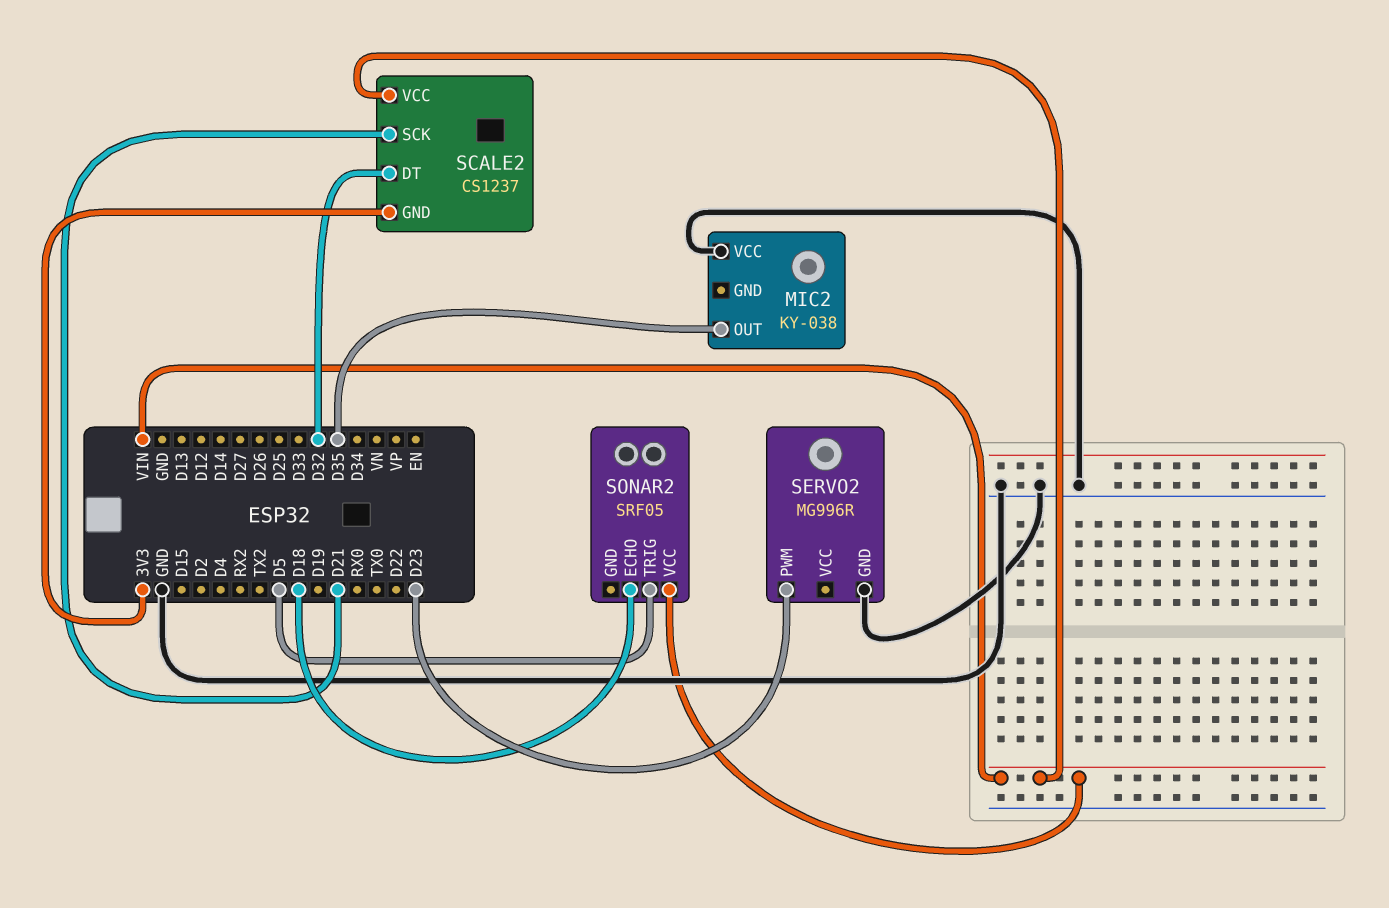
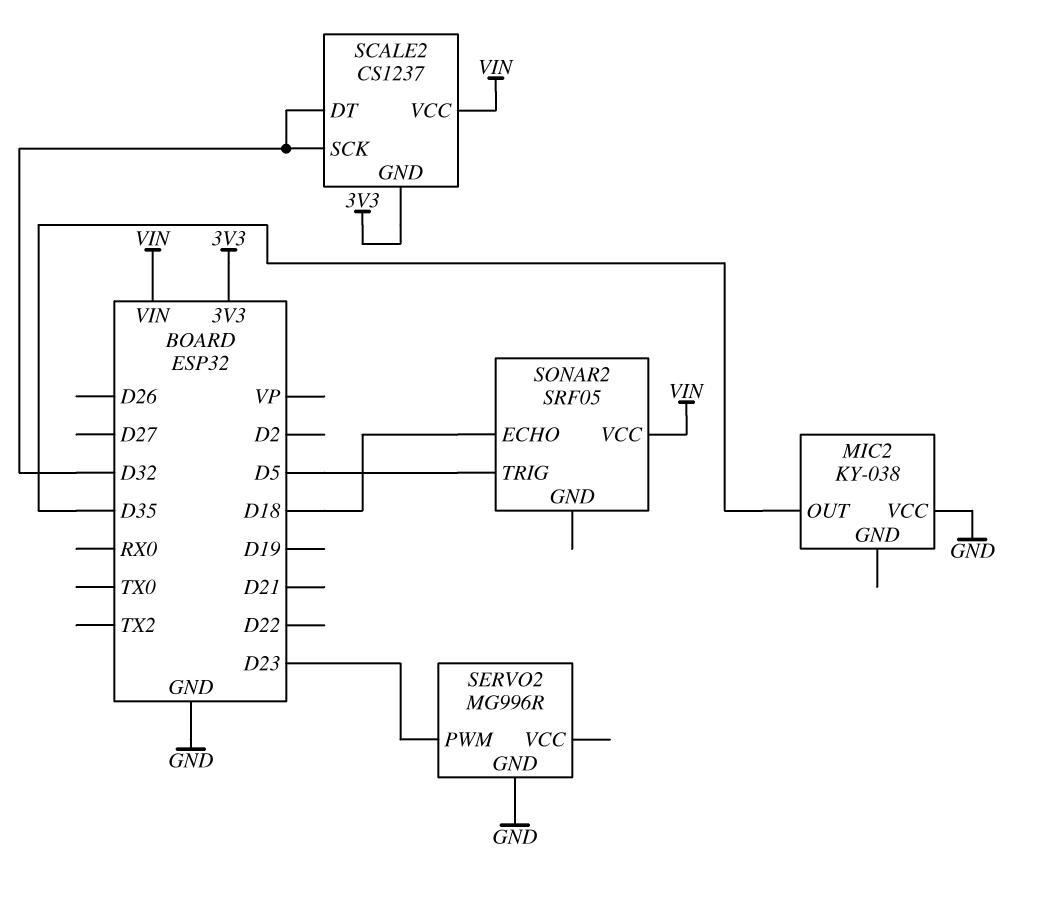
SCALE2 pin SCK: D21 -> D32

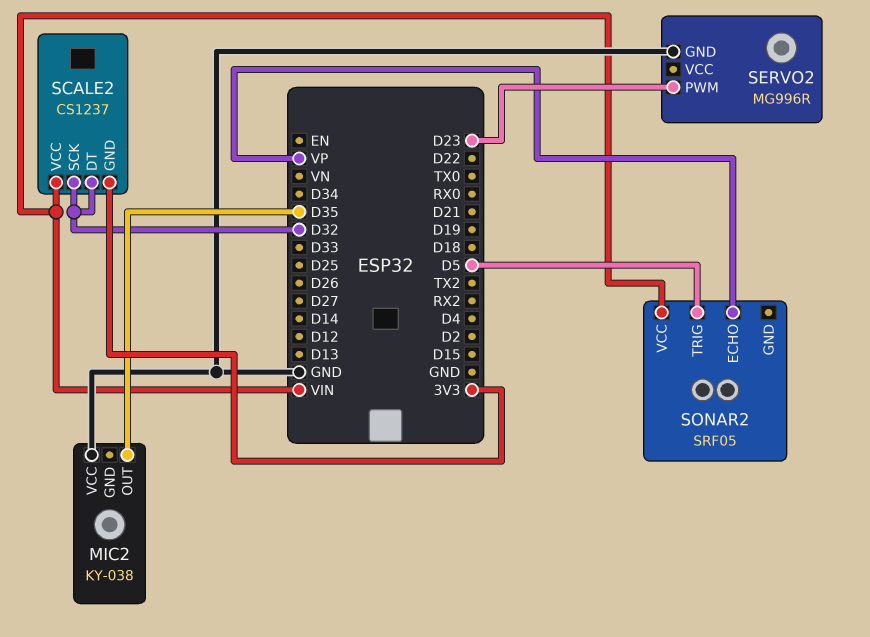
SONAR2 pin ECHO: D18 -> VP

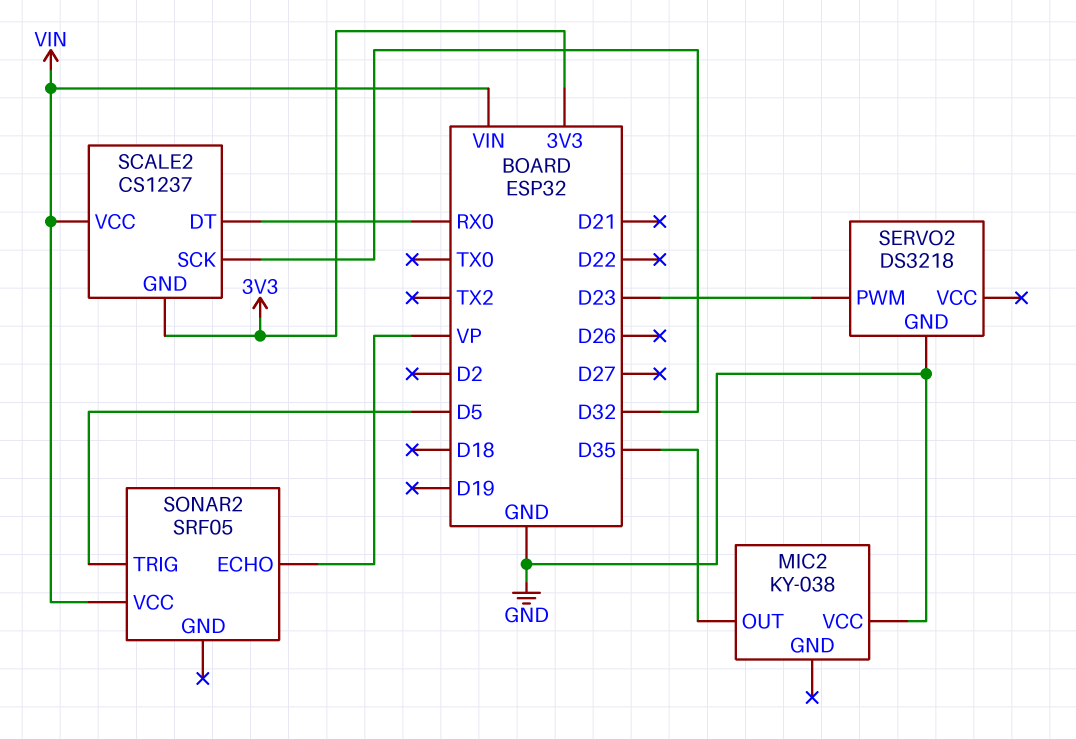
SCALE2 pin DT: D32 -> RX0
SERVO2: MG996R -> DS3218

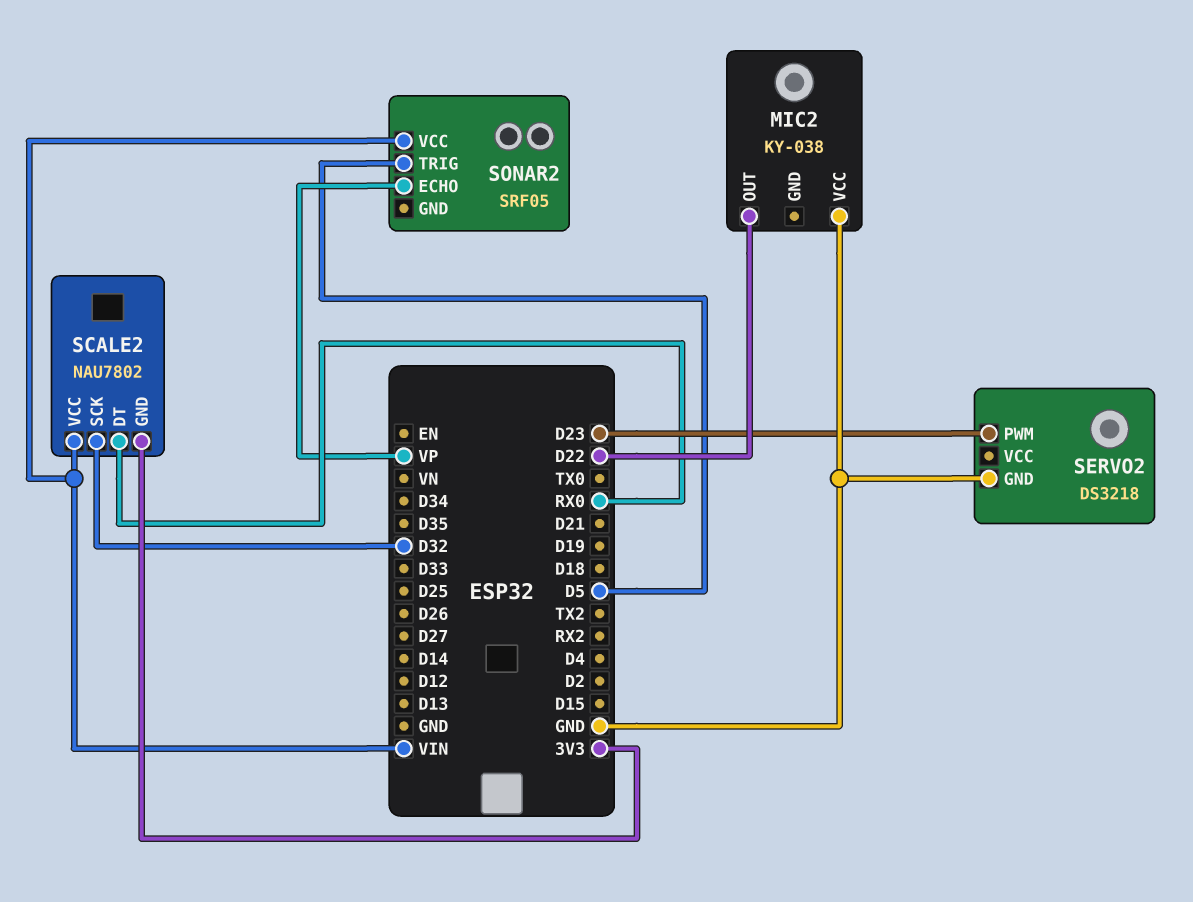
MIC2 pin OUT: D35 -> D22
SCALE2: CS1237 -> NAU7802

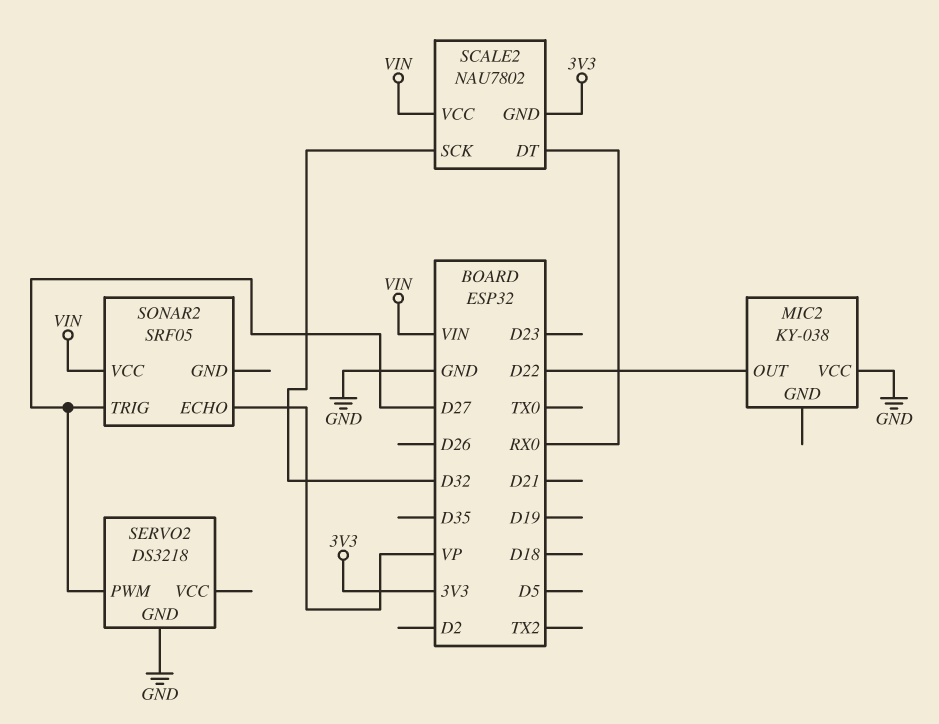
SERVO2 pin PWM: D23 -> D27
SONAR2 pin TRIG: D5 -> D27

